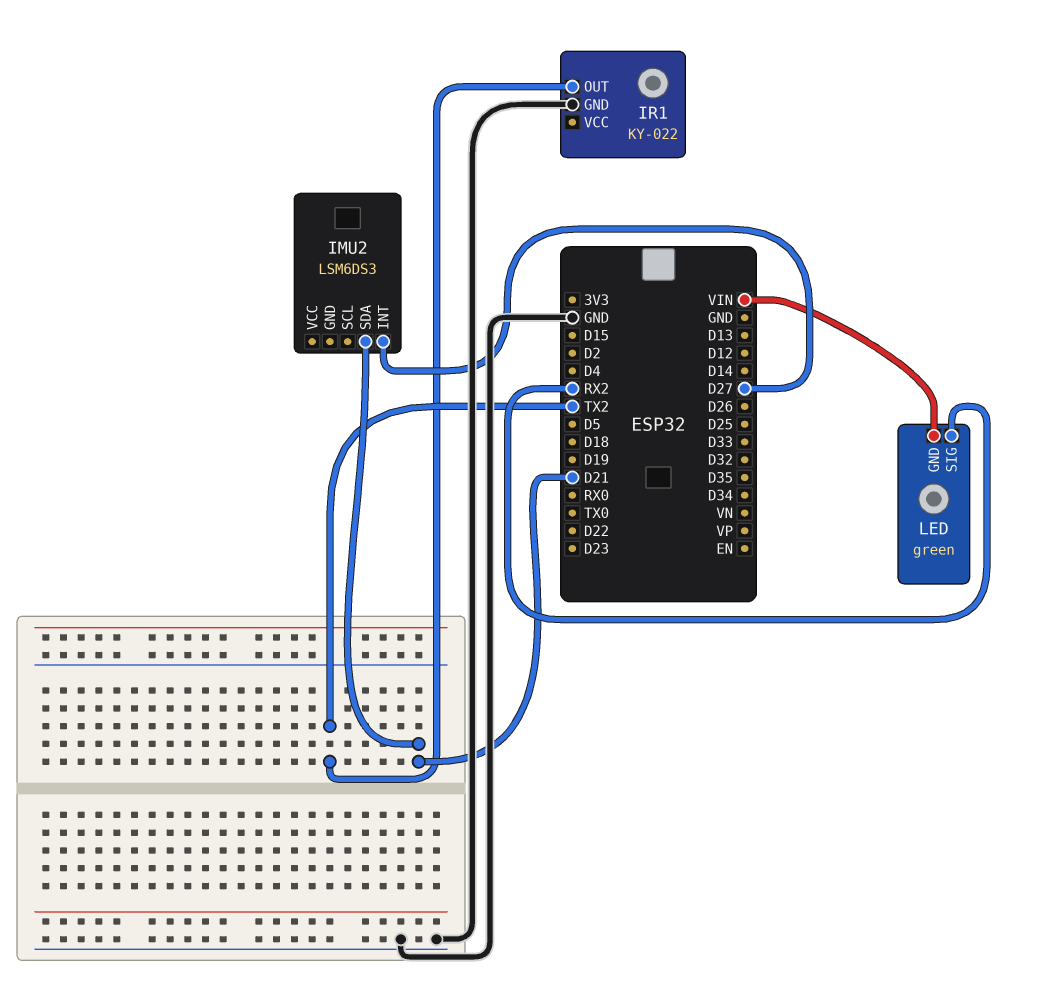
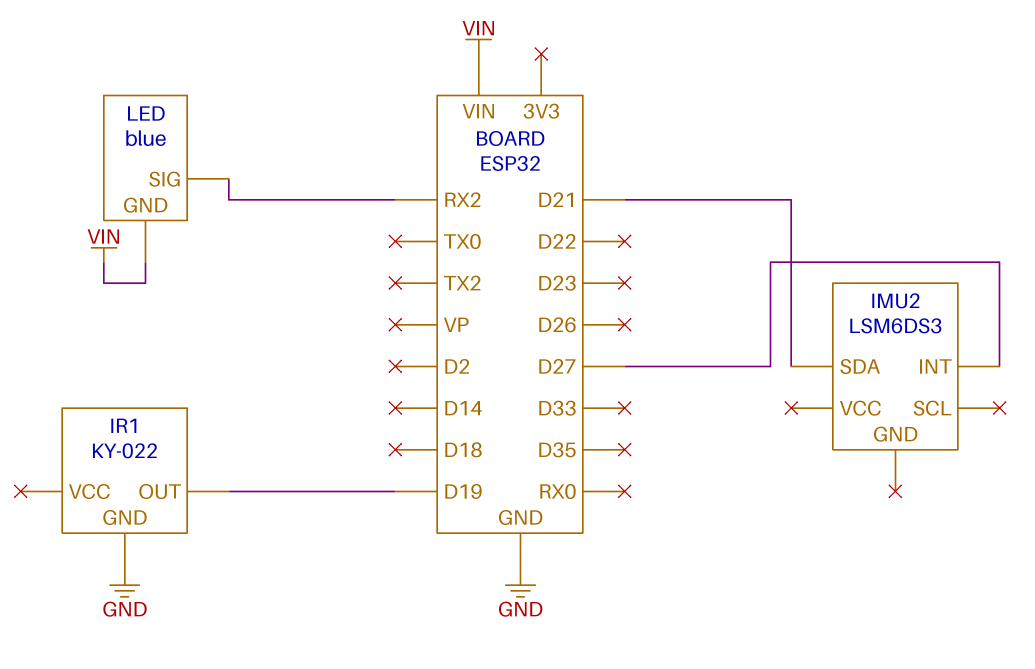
IR1 pin OUT: TX2 -> D19
LED: green -> blue

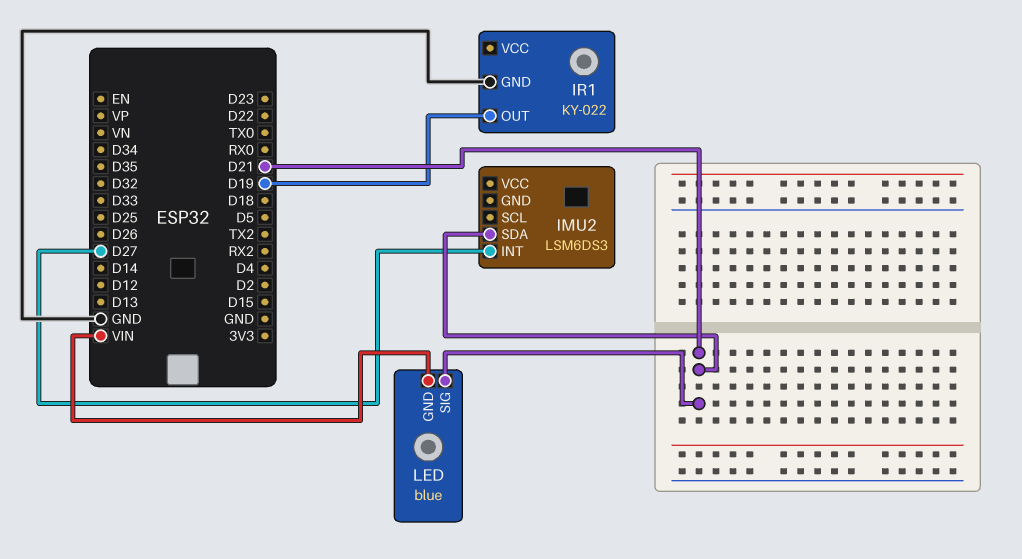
LED pin SIG: RX2 -> D21

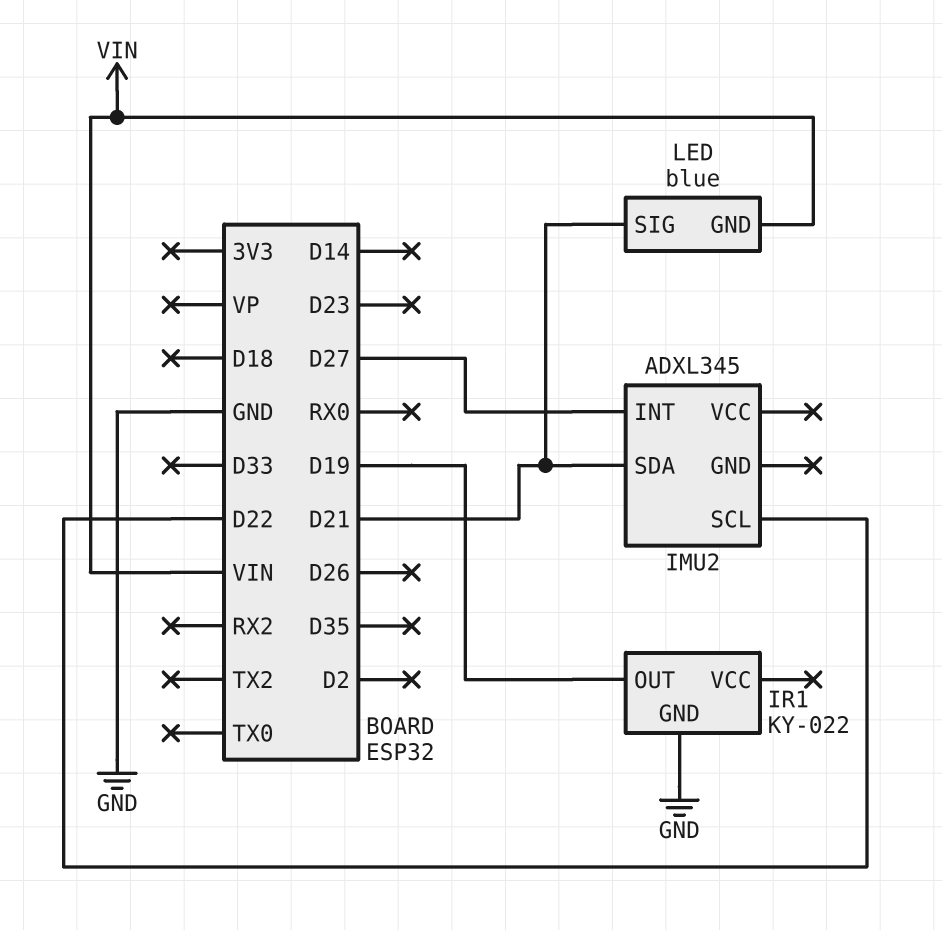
IMU2: LSM6DS3 -> ADXL345
IMU2 pin SCL: none -> D22

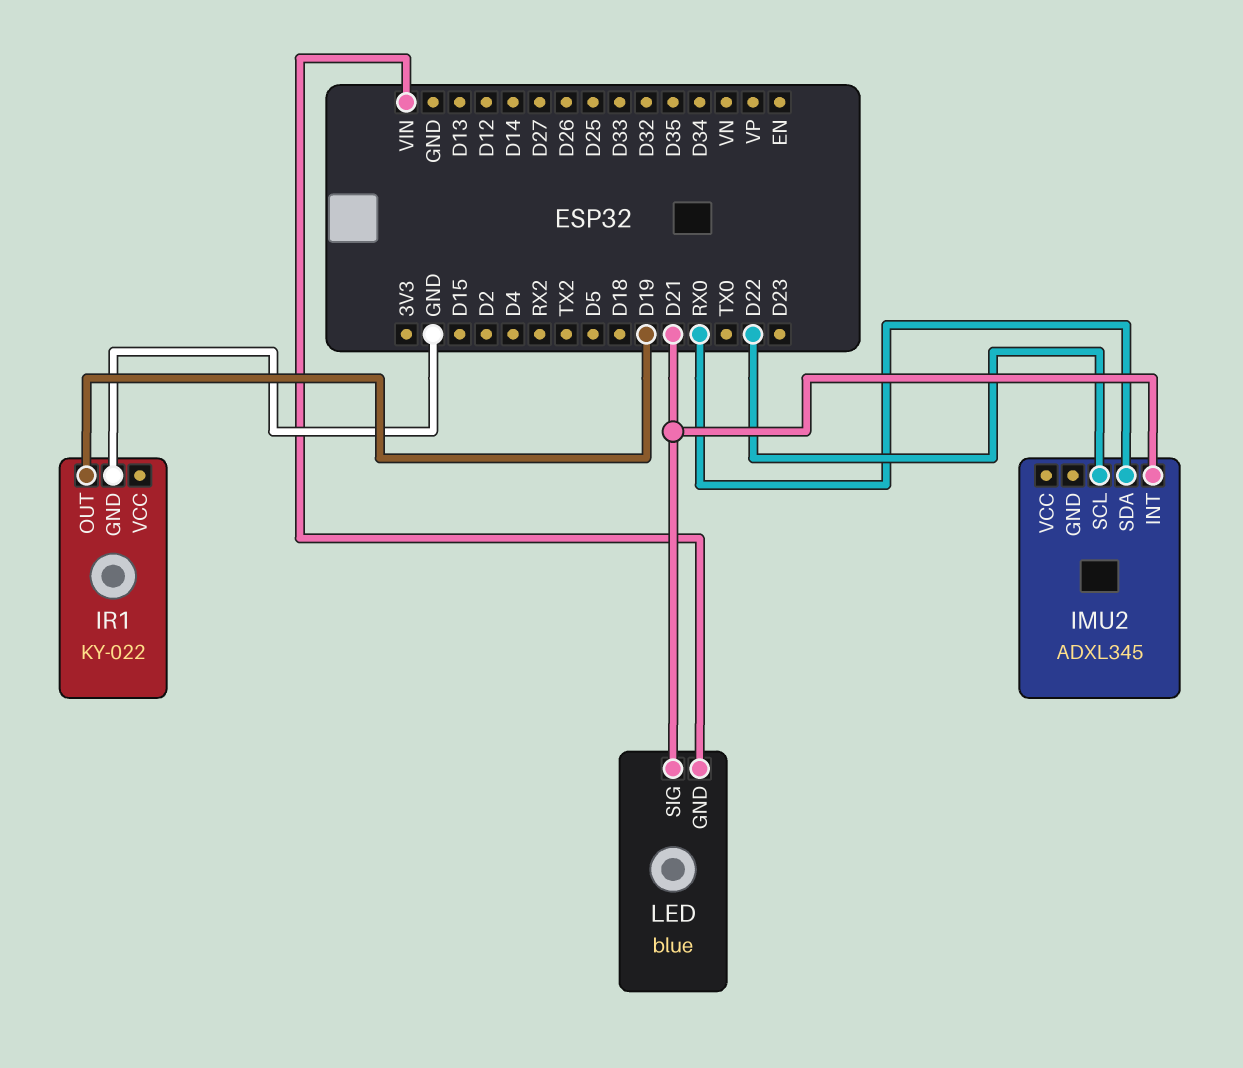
IMU2 pin INT: D27 -> D21
IMU2 pin SDA: D21 -> RX0

